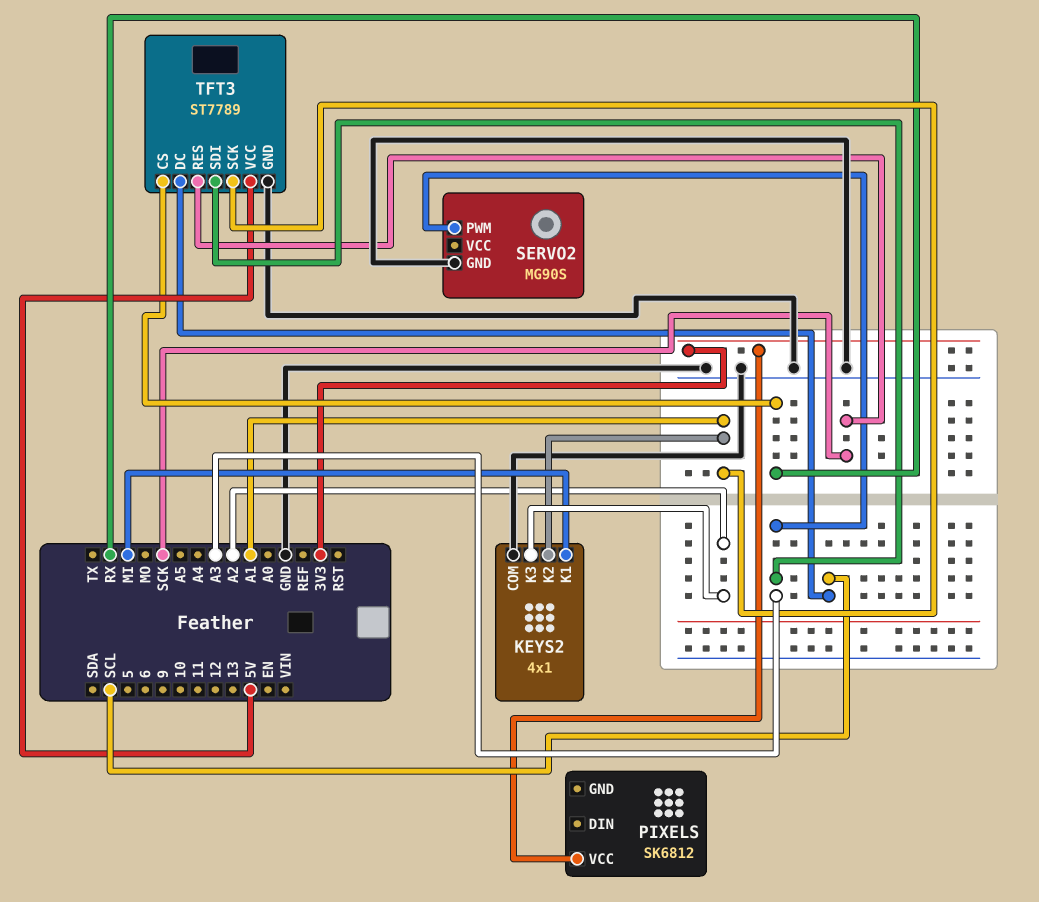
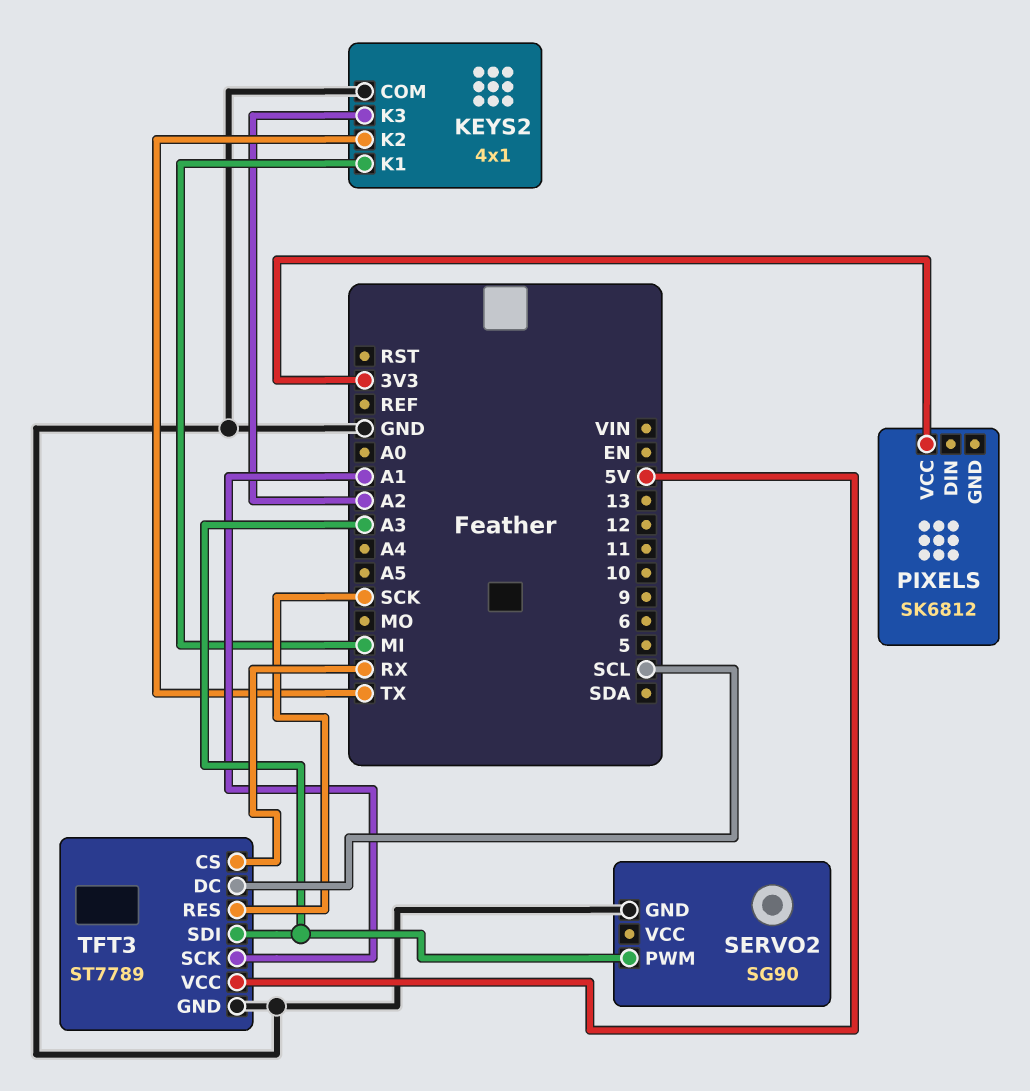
KEYS2 pin K2: A1 -> TX
SERVO2: MG90S -> SG90

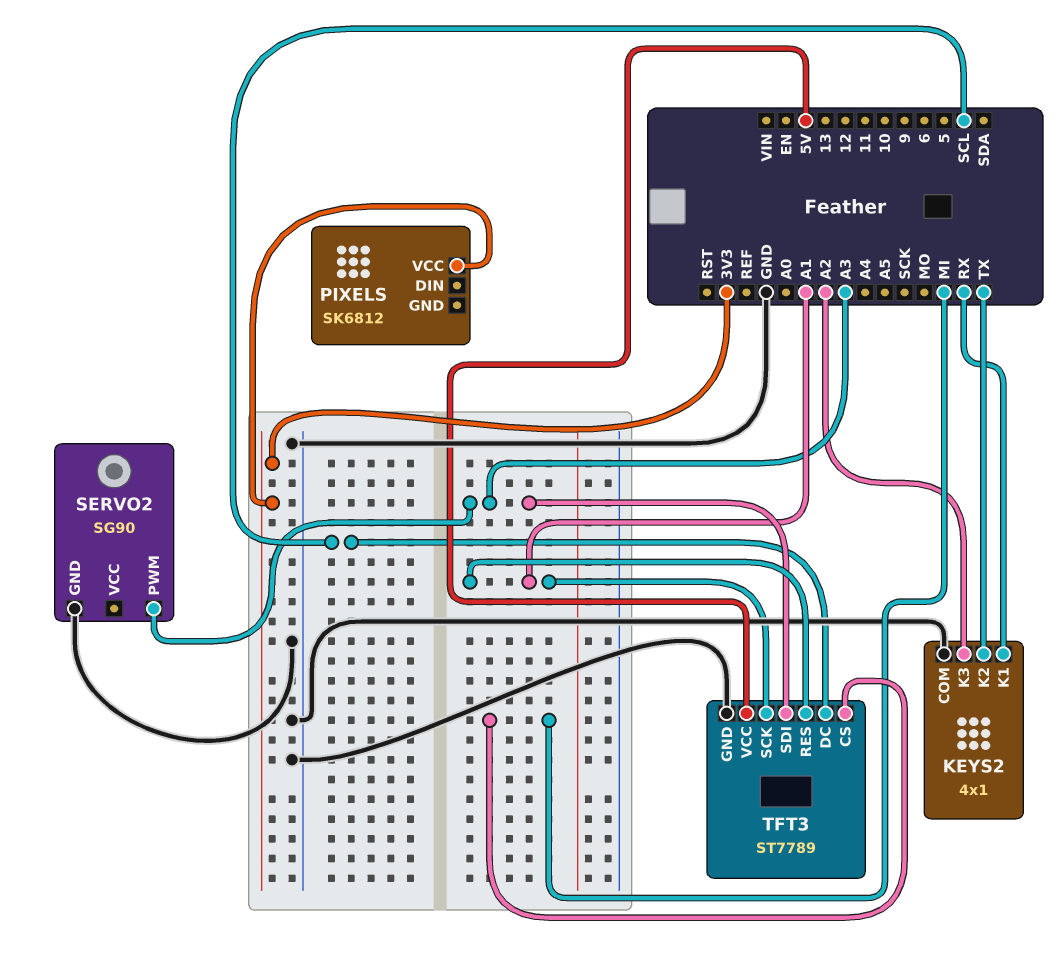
KEYS2 pin K1: MI -> RX
TFT3 pin CS: RX -> MI
TFT3 pin RES: SCK -> A1

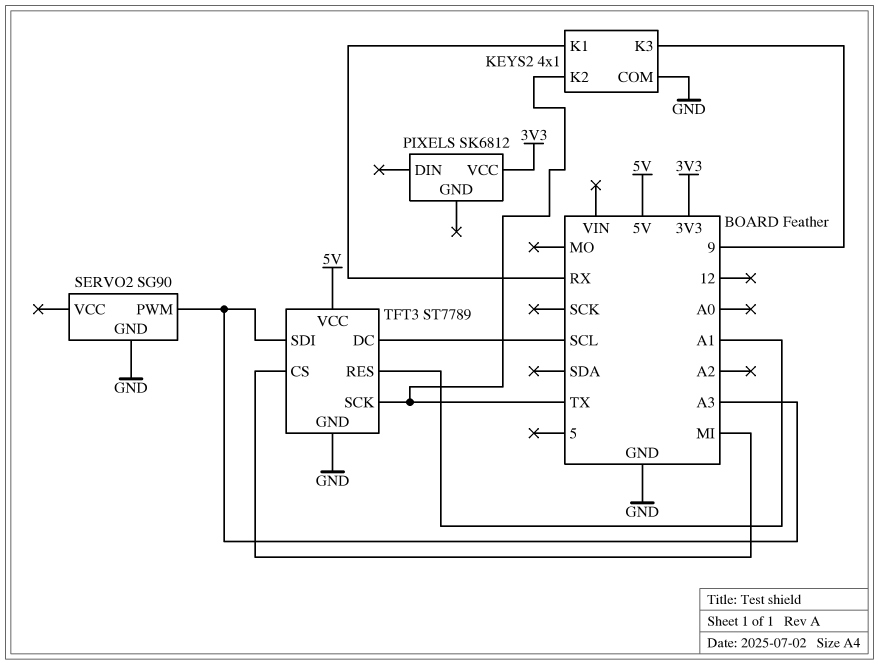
KEYS2 pin K3: A2 -> 9
TFT3 pin SCK: A1 -> TX

